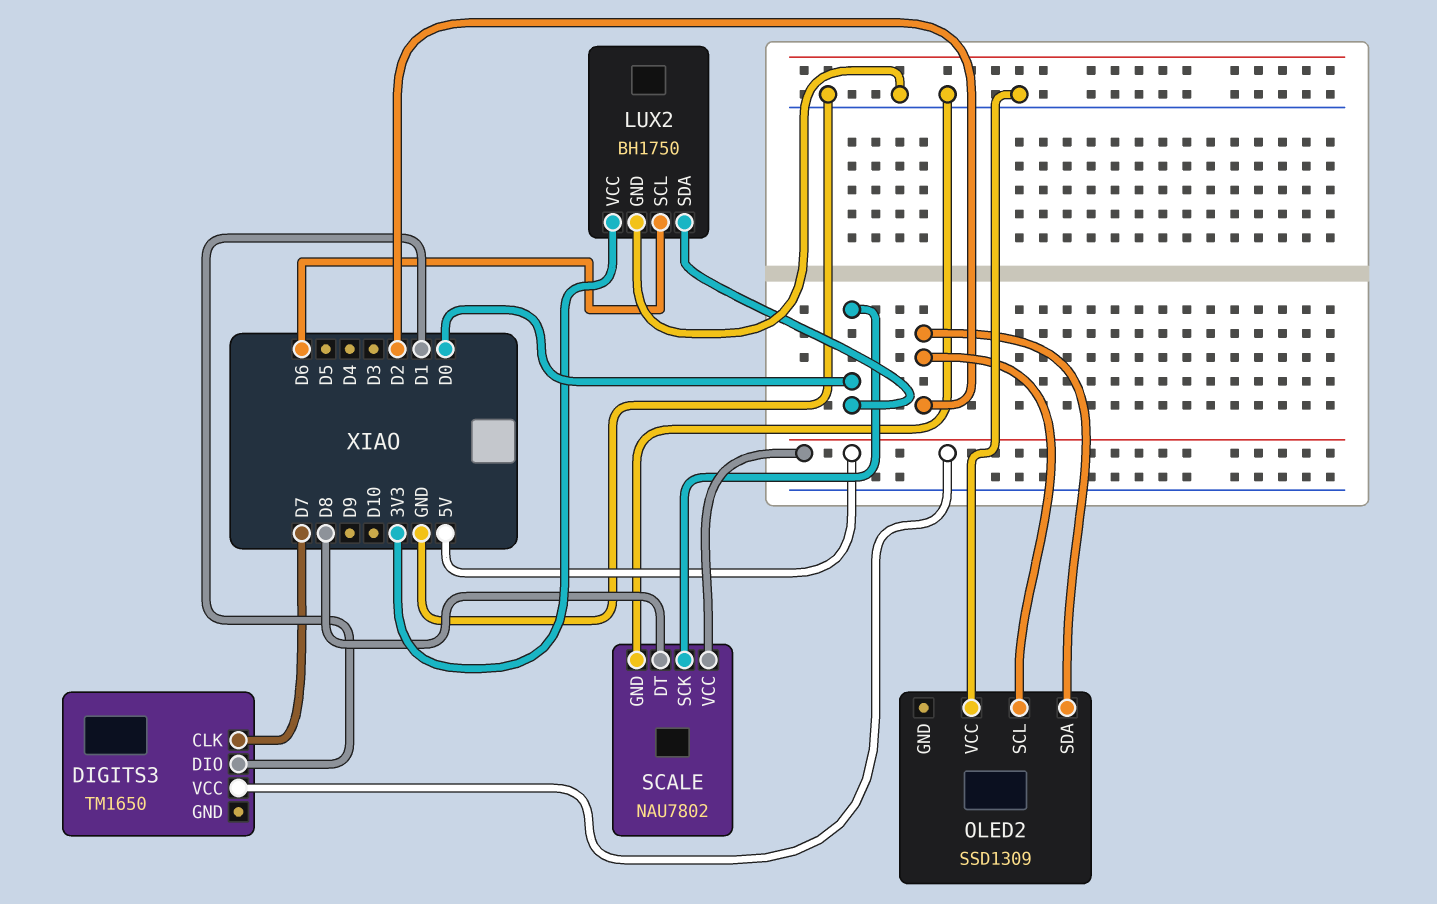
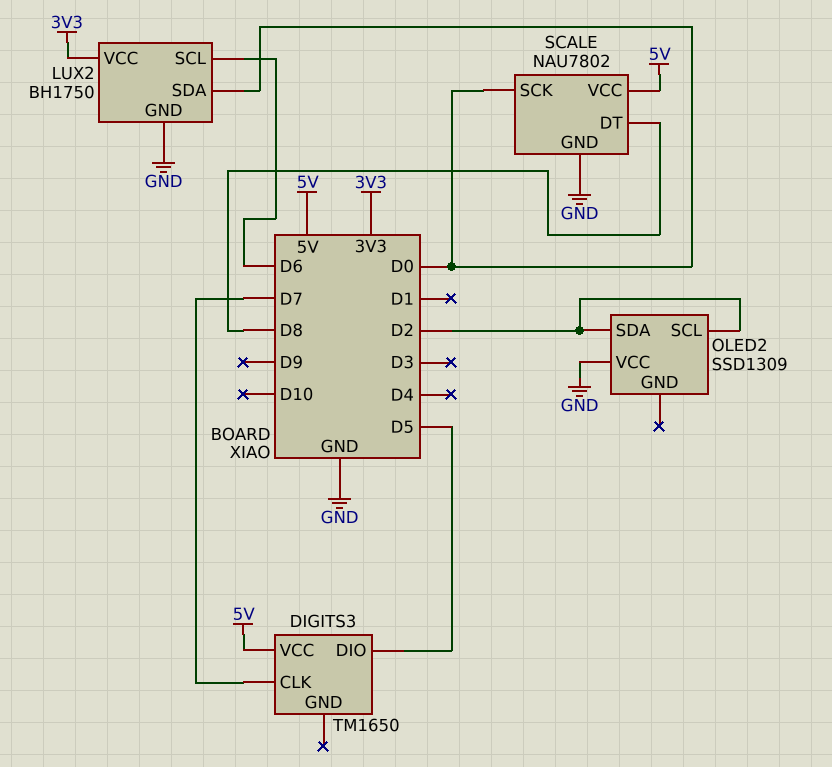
DIGITS3 pin DIO: D1 -> D5

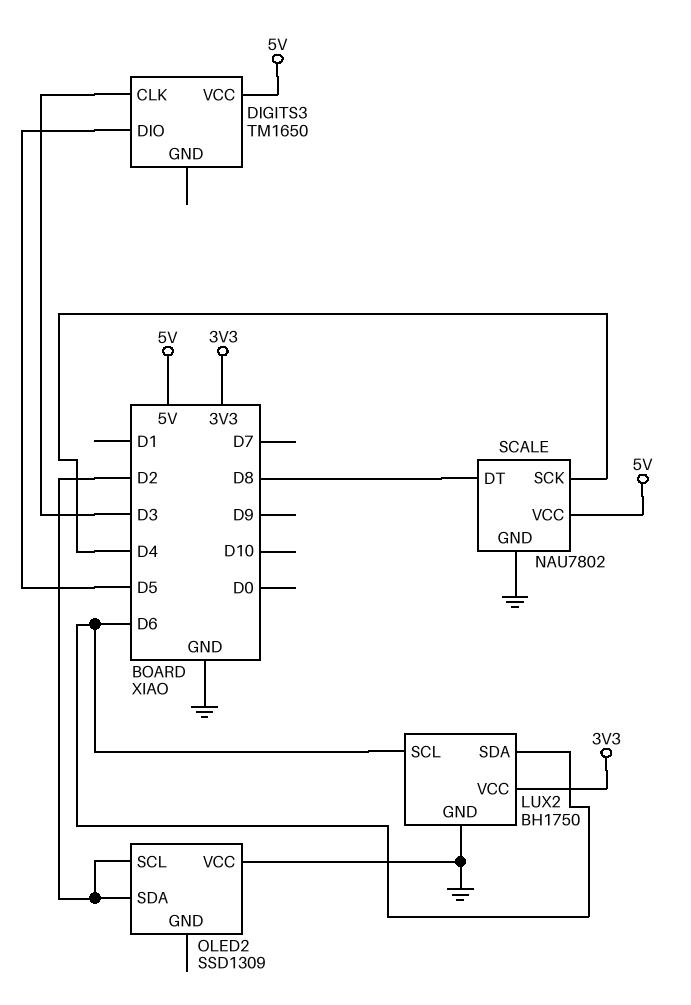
DIGITS3 pin CLK: D7 -> D3
LUX2 pin SDA: D0 -> D6
SCALE pin SCK: D0 -> D4

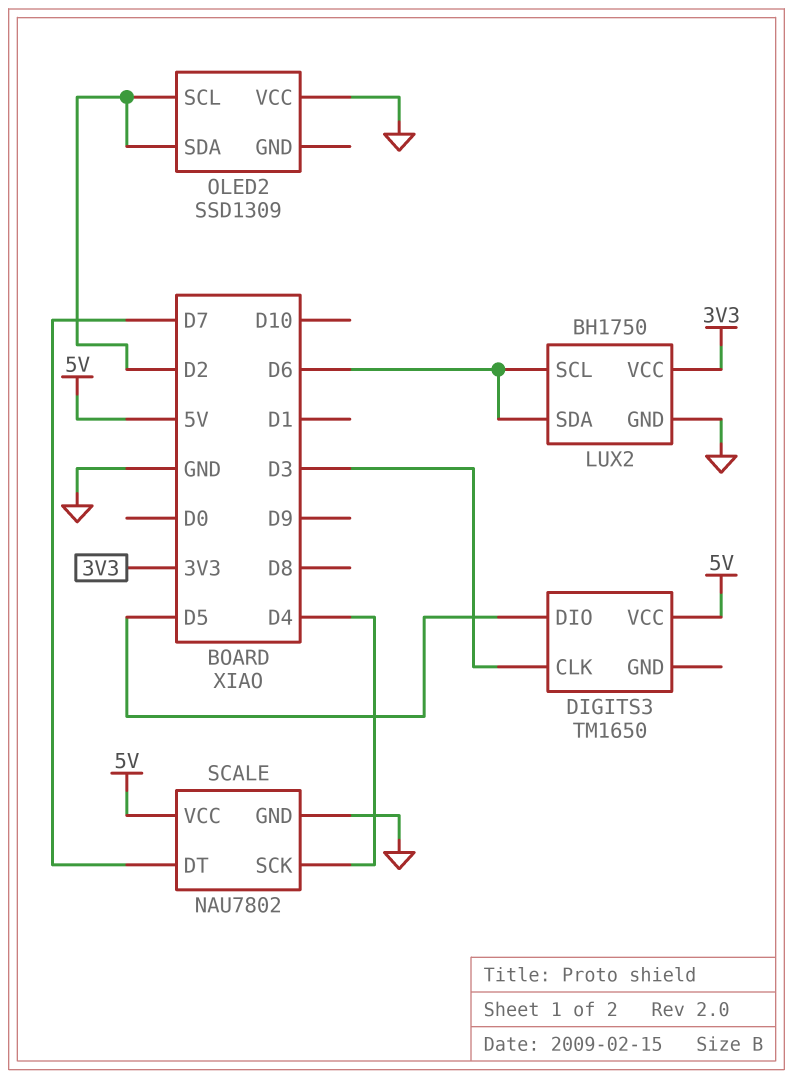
SCALE pin DT: D8 -> D7

